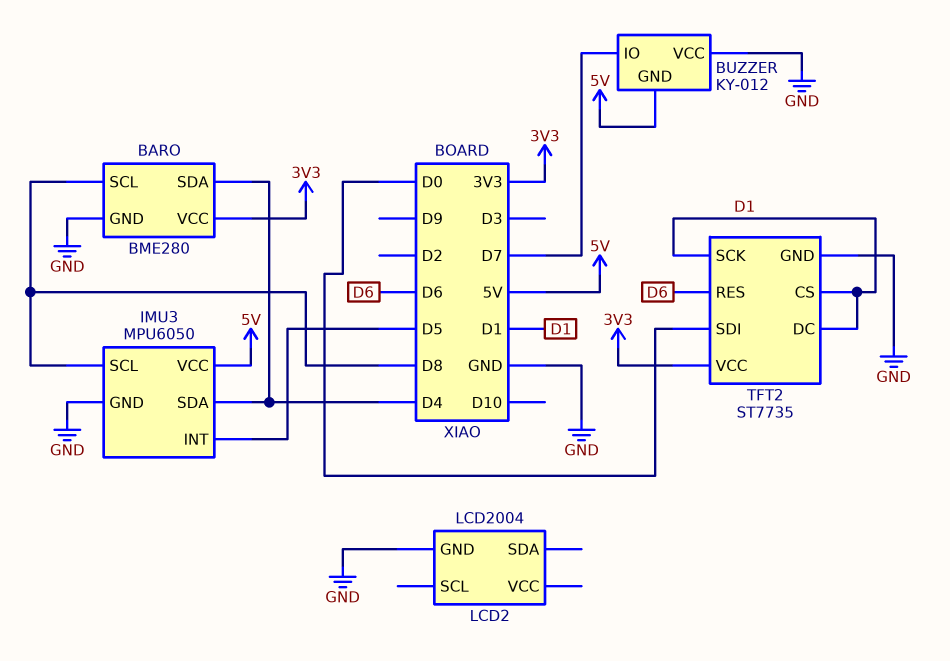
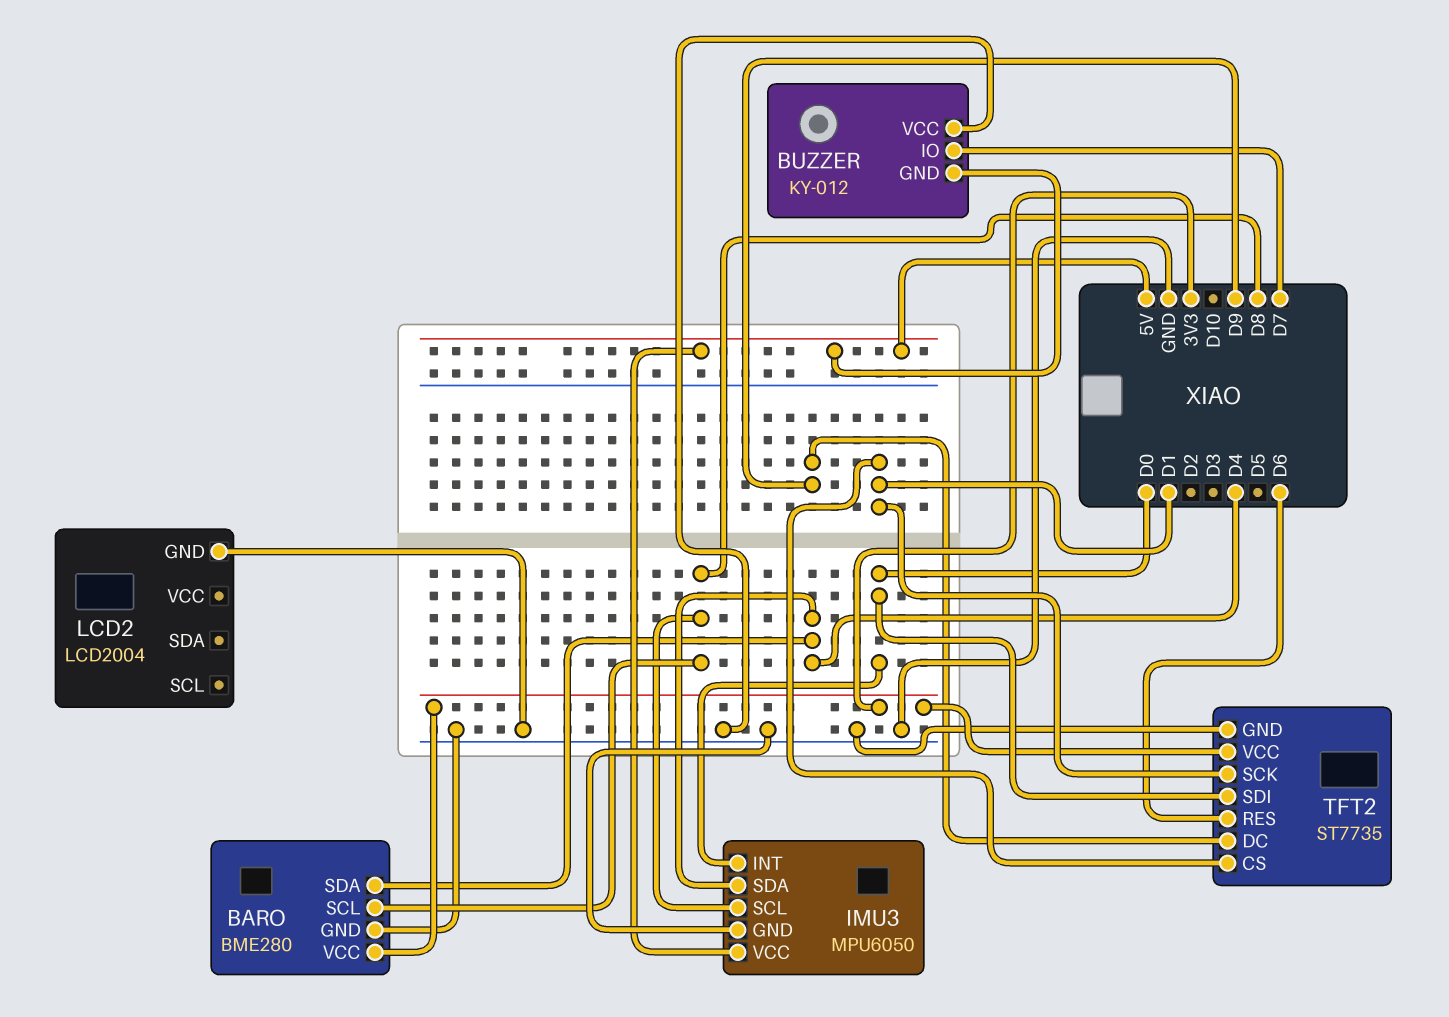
IMU3 pin INT: D5 -> D0
TFT2 pin DC: D1 -> D9

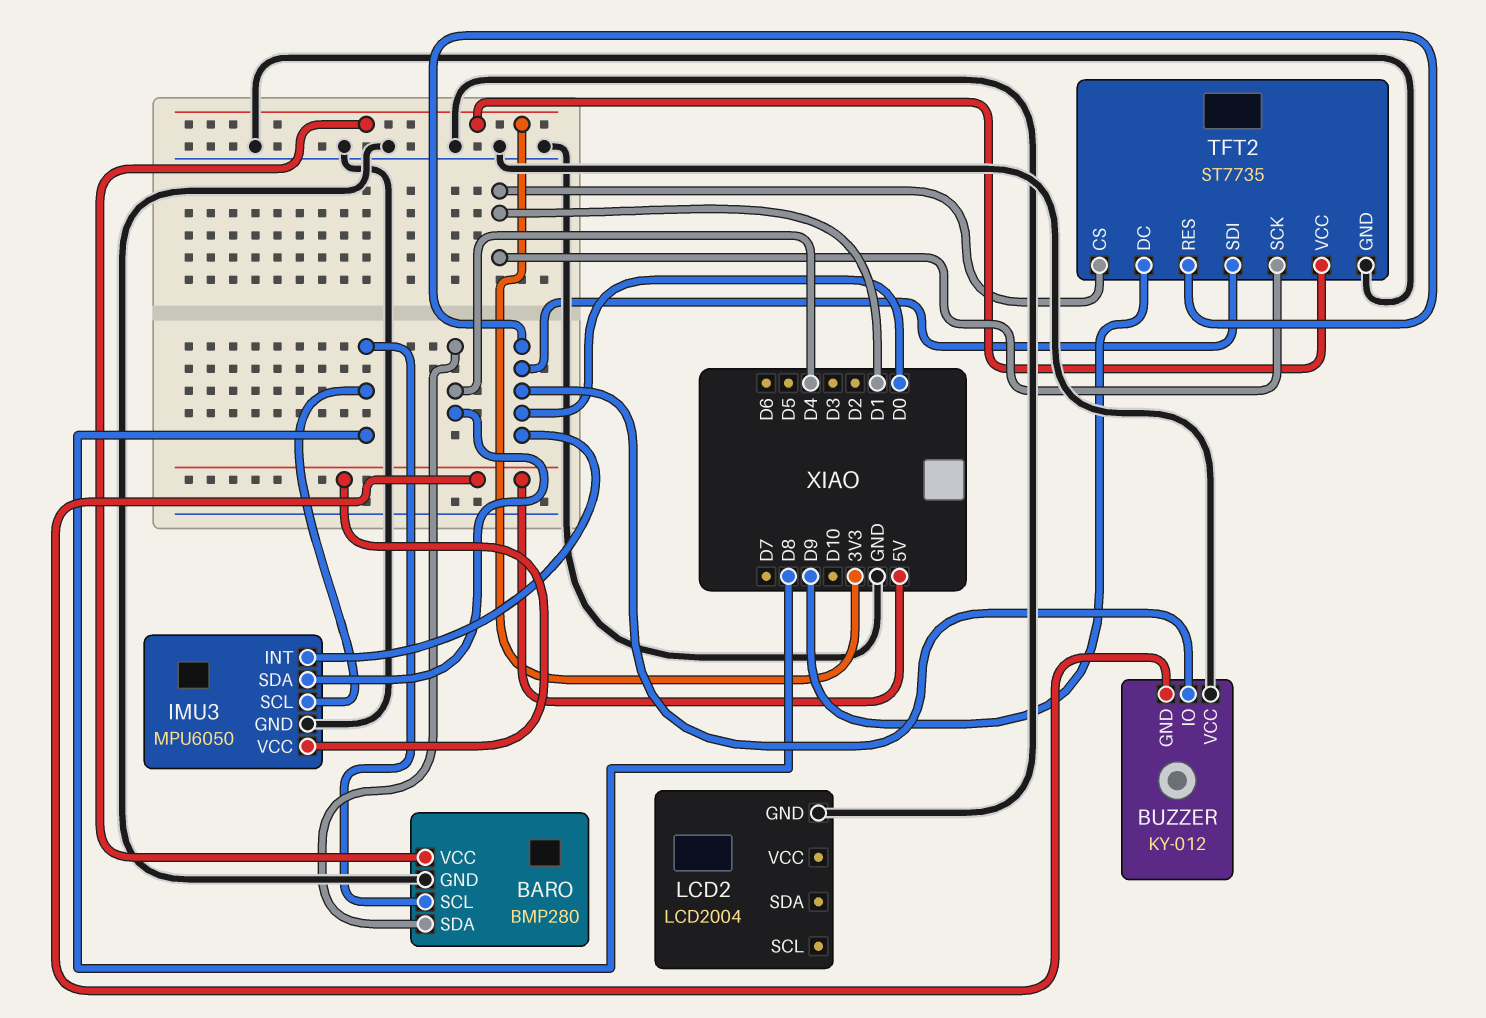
BARO: BME280 -> BMP280
BUZZER pin IO: D7 -> D0
TFT2 pin RES: D6 -> D0

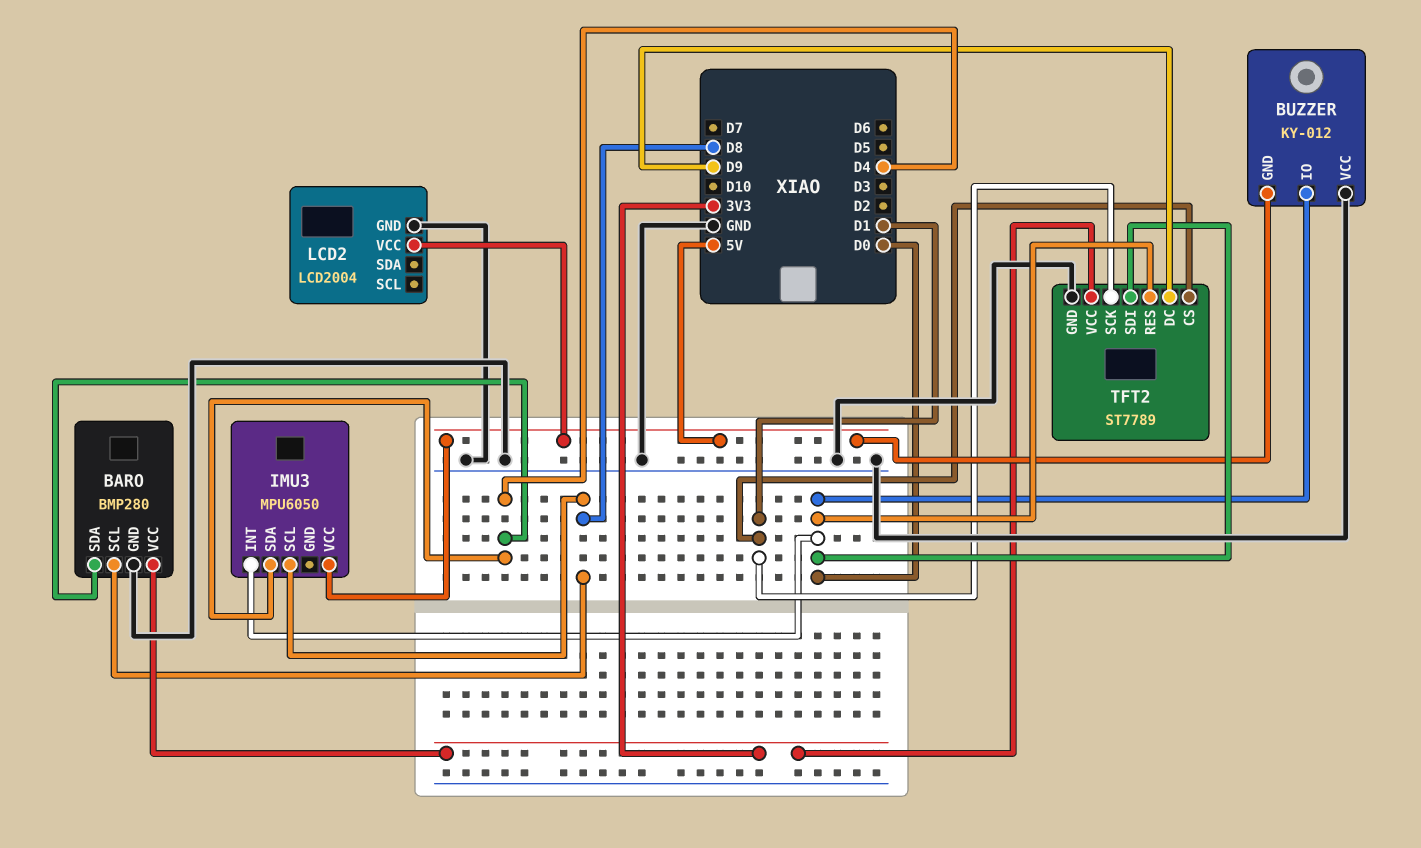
IMU3 pin GND: GND -> none
LCD2 pin VCC: none -> 5V
TFT2: ST7735 -> ST7789

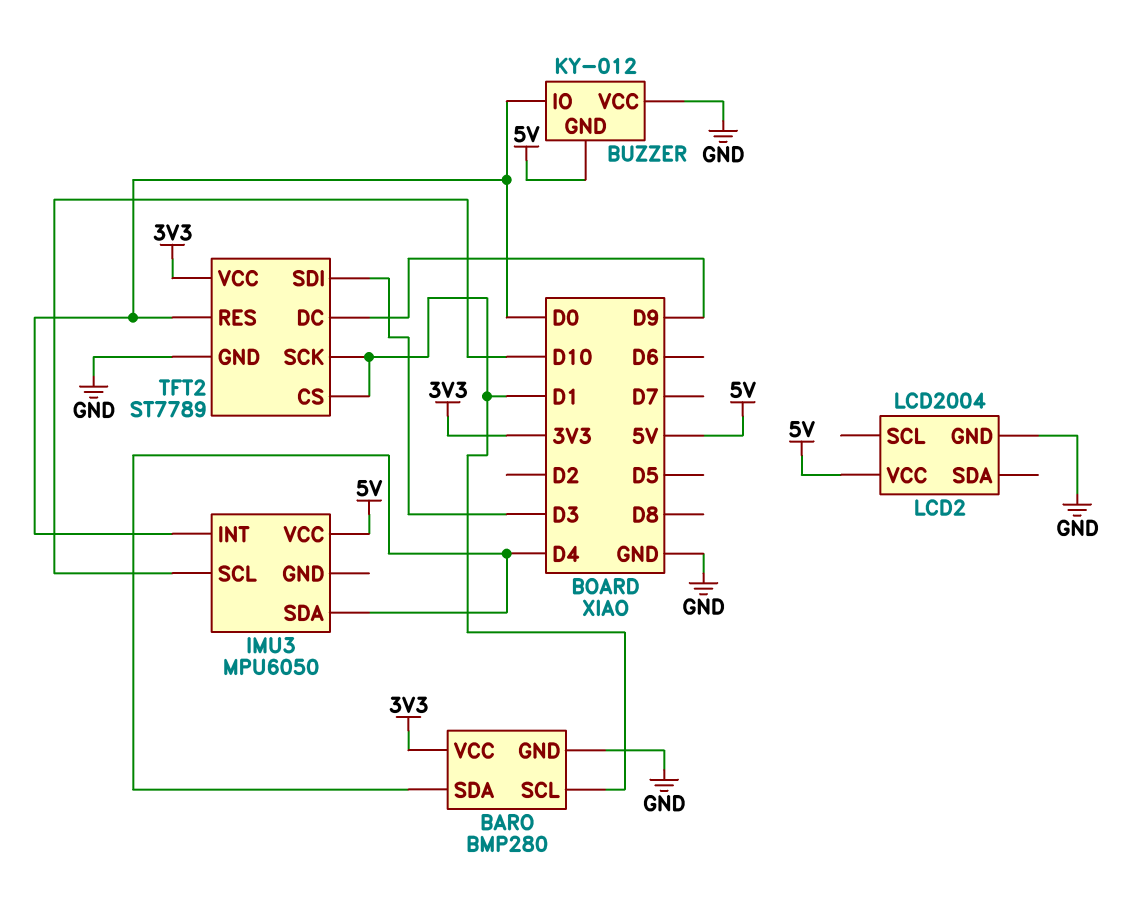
BARO pin SCL: D8 -> D1
IMU3 pin SCL: D8 -> D10
TFT2 pin SDI: D0 -> D3

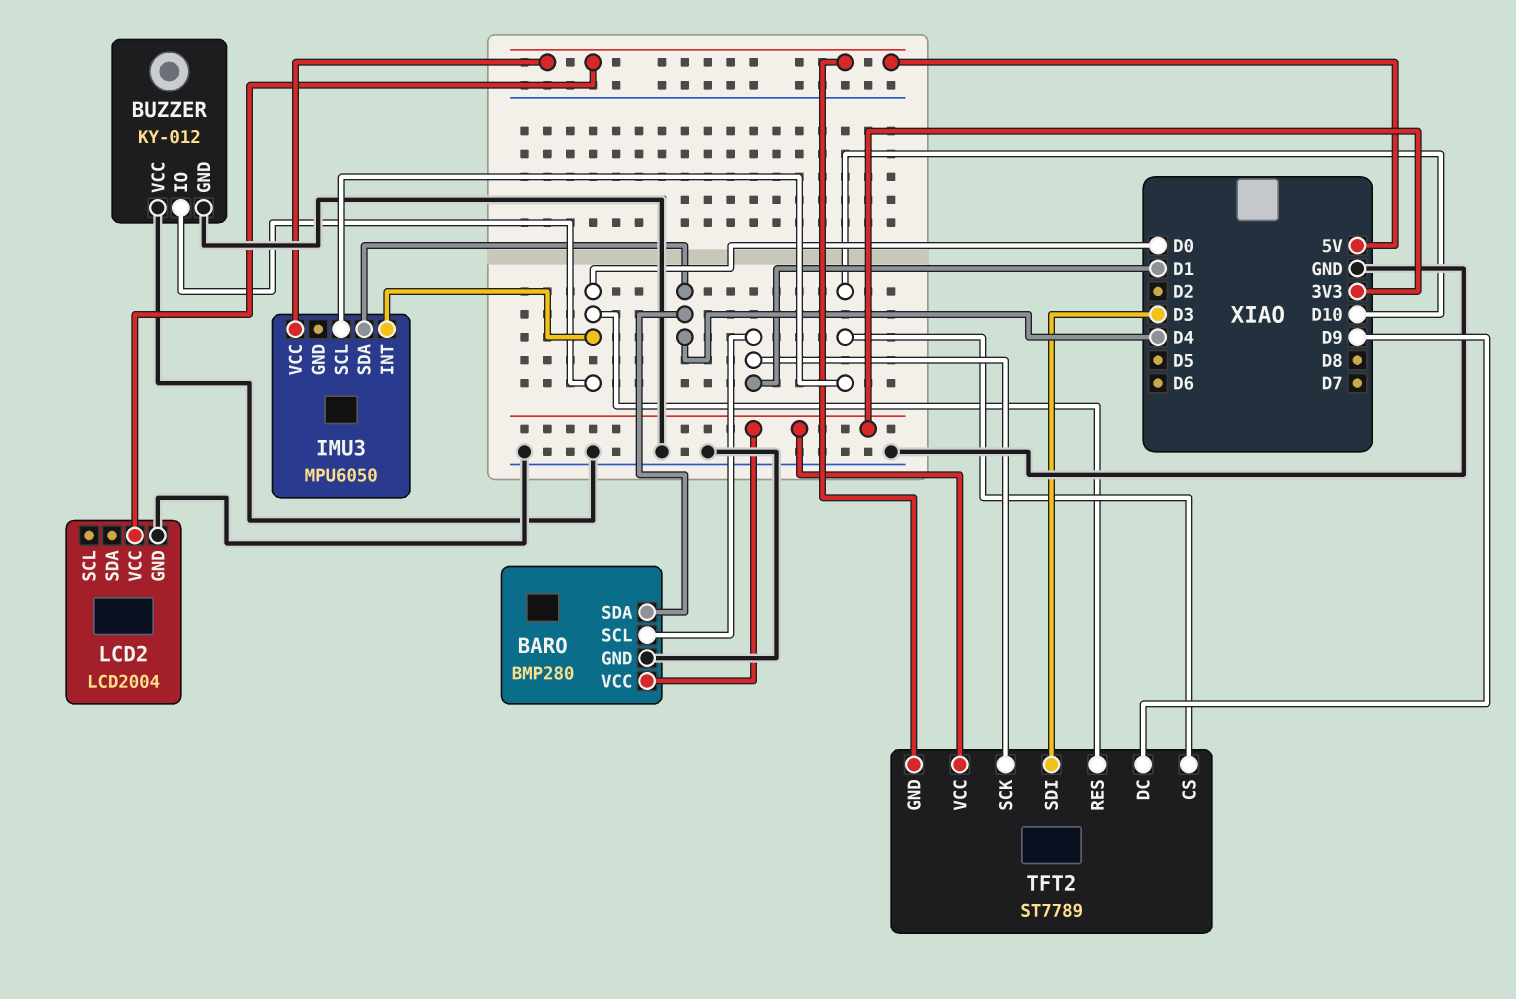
BUZZER pin GND: 5V -> GND
TFT2 pin CS: D1 -> D10
TFT2 pin GND: GND -> 5V

